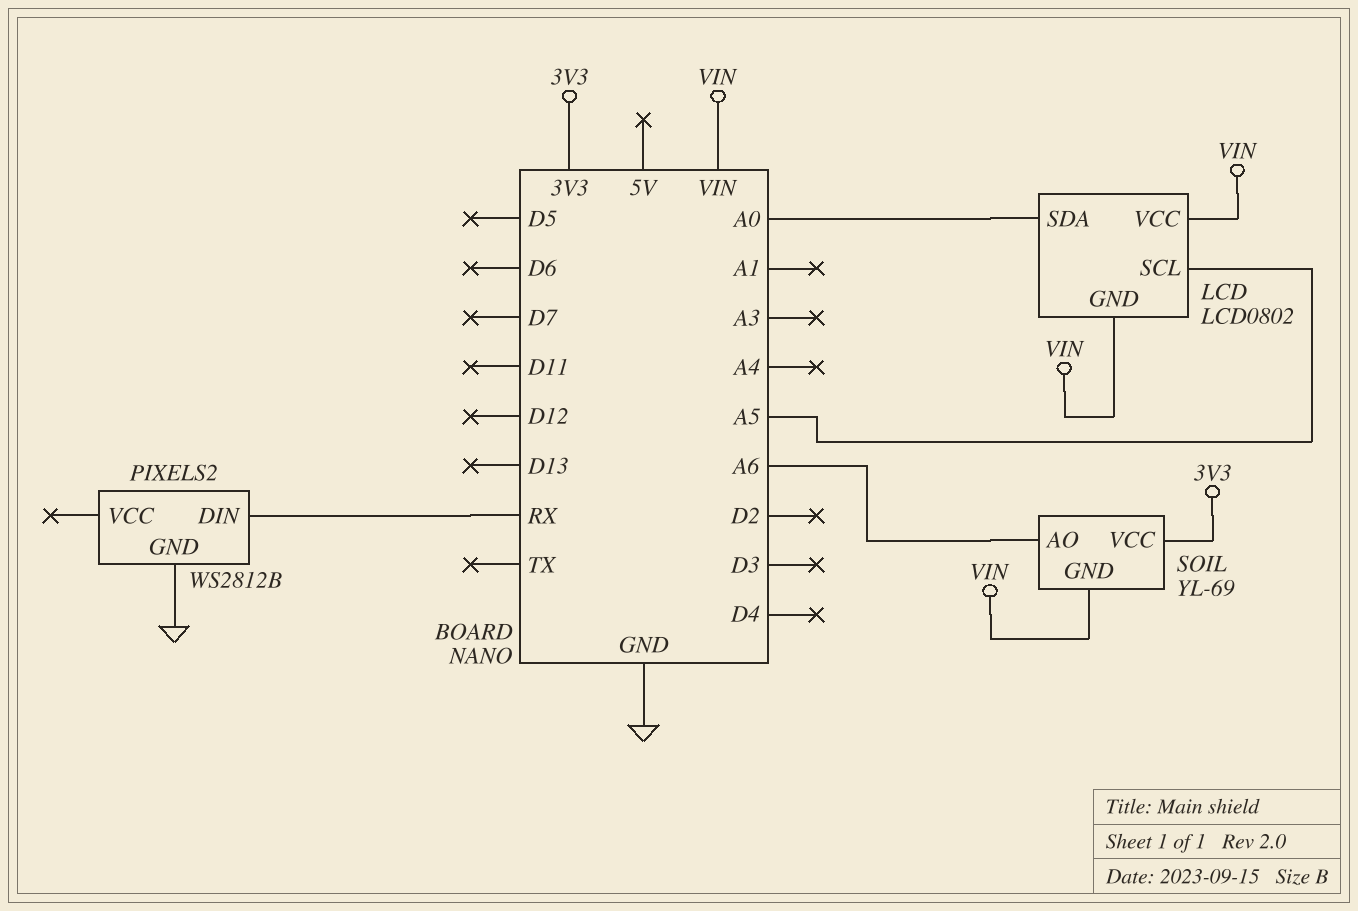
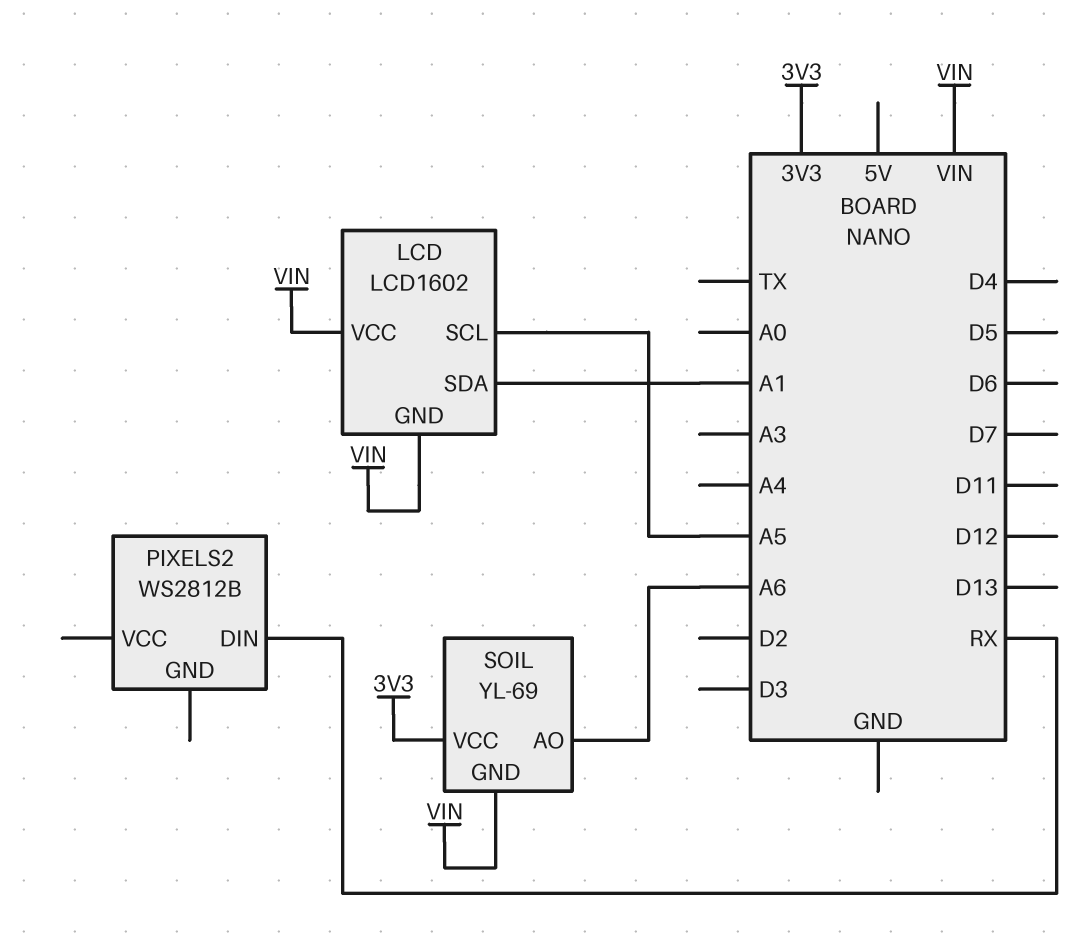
LCD: LCD0802 -> LCD1602
LCD pin SDA: A0 -> A1
PIXELS2 pin GND: GND -> none

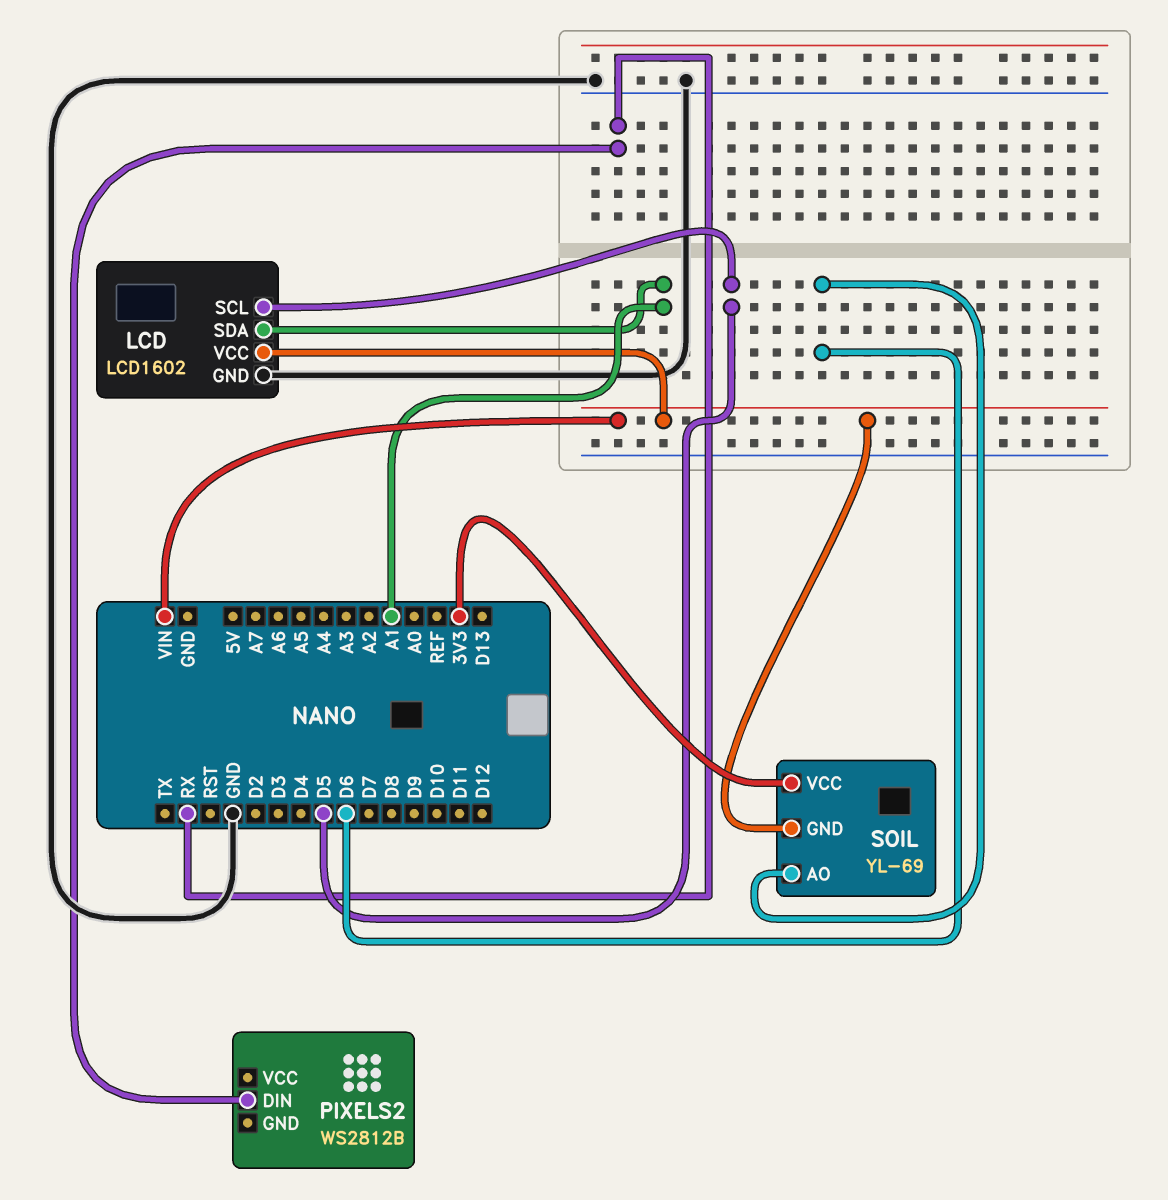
LCD pin GND: VIN -> GND
LCD pin SCL: A5 -> D5
SOIL pin AO: A6 -> D6

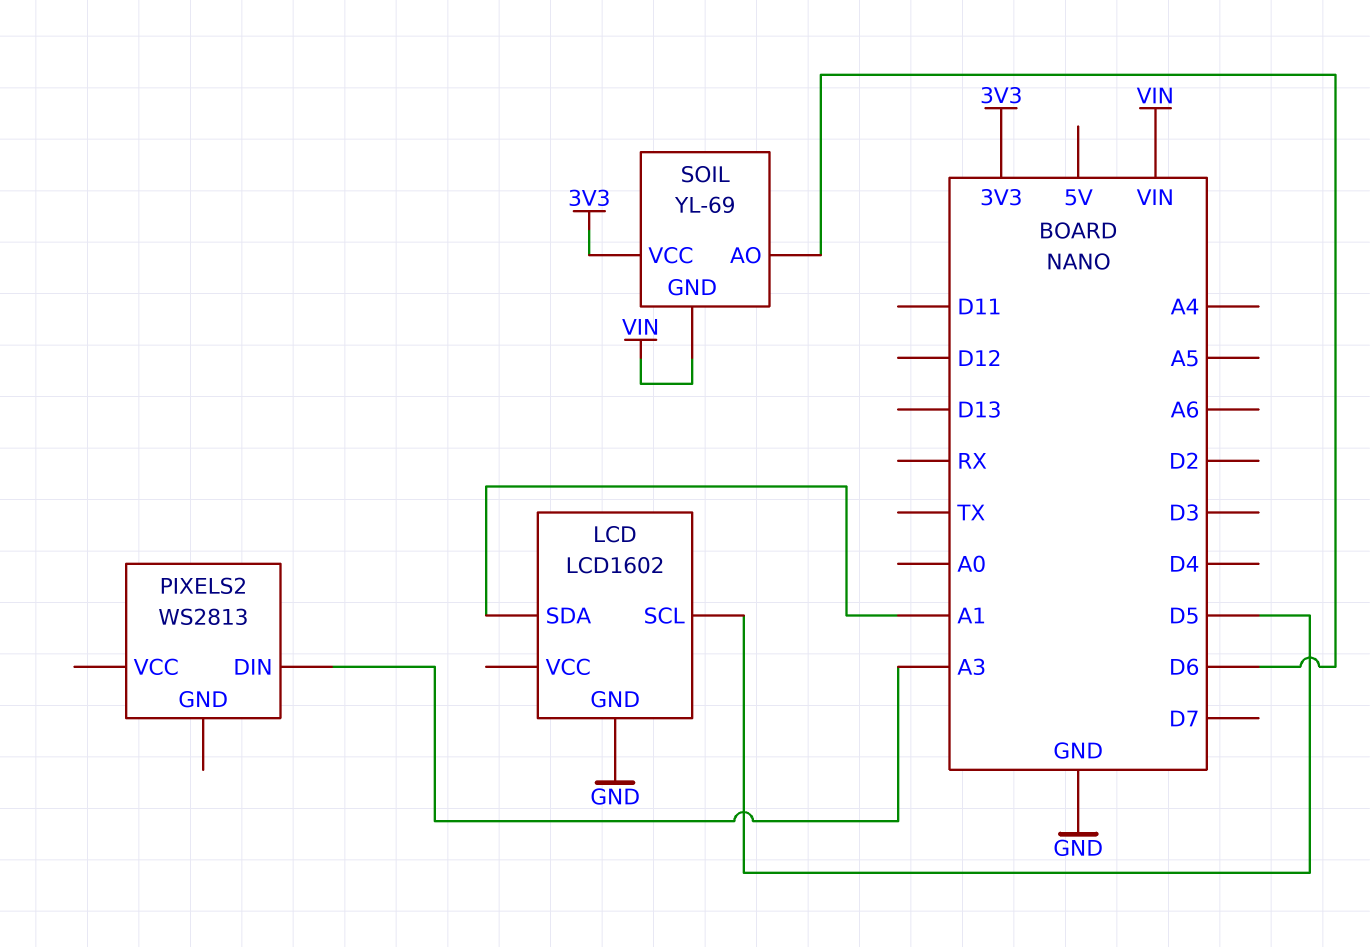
LCD pin VCC: VIN -> none
PIXELS2: WS2812B -> WS2813
PIXELS2 pin DIN: RX -> A3

